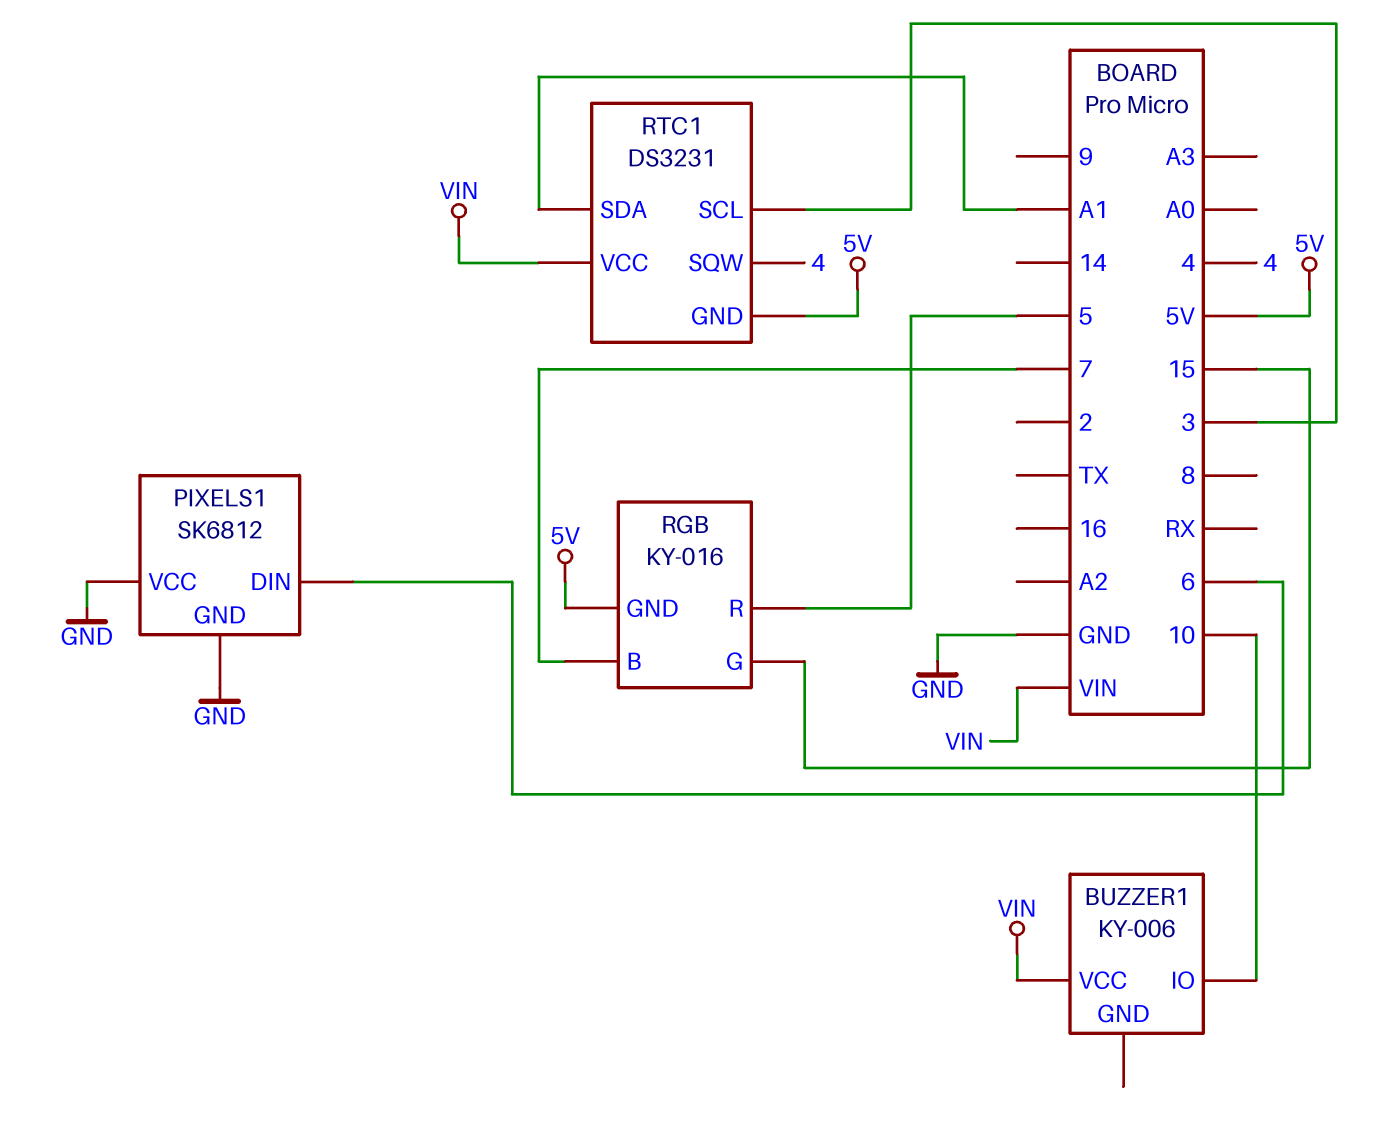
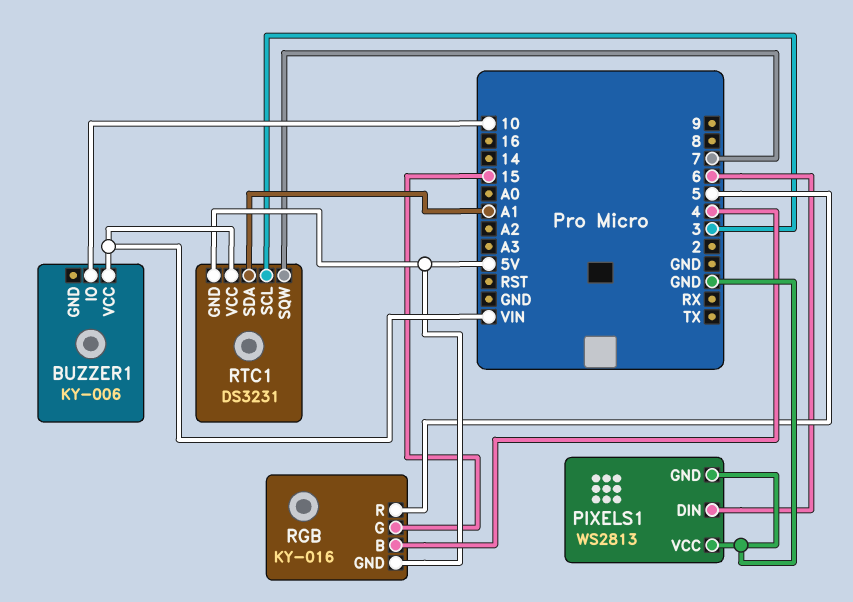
PIXELS1: SK6812 -> WS2813
RGB pin B: 7 -> 4
RTC1 pin SQW: 4 -> 7

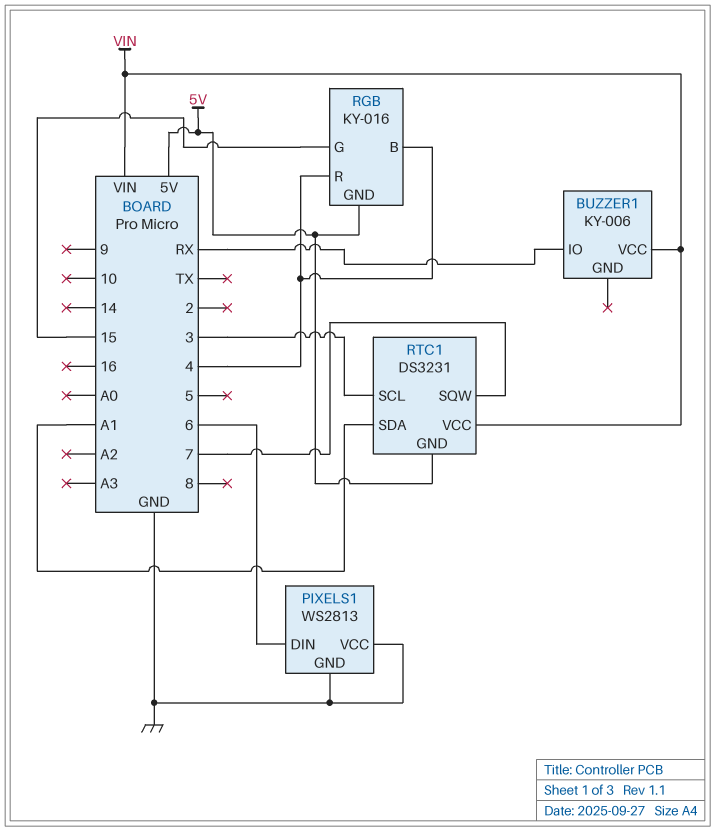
BUZZER1 pin IO: 10 -> RX
RGB pin R: 5 -> 4

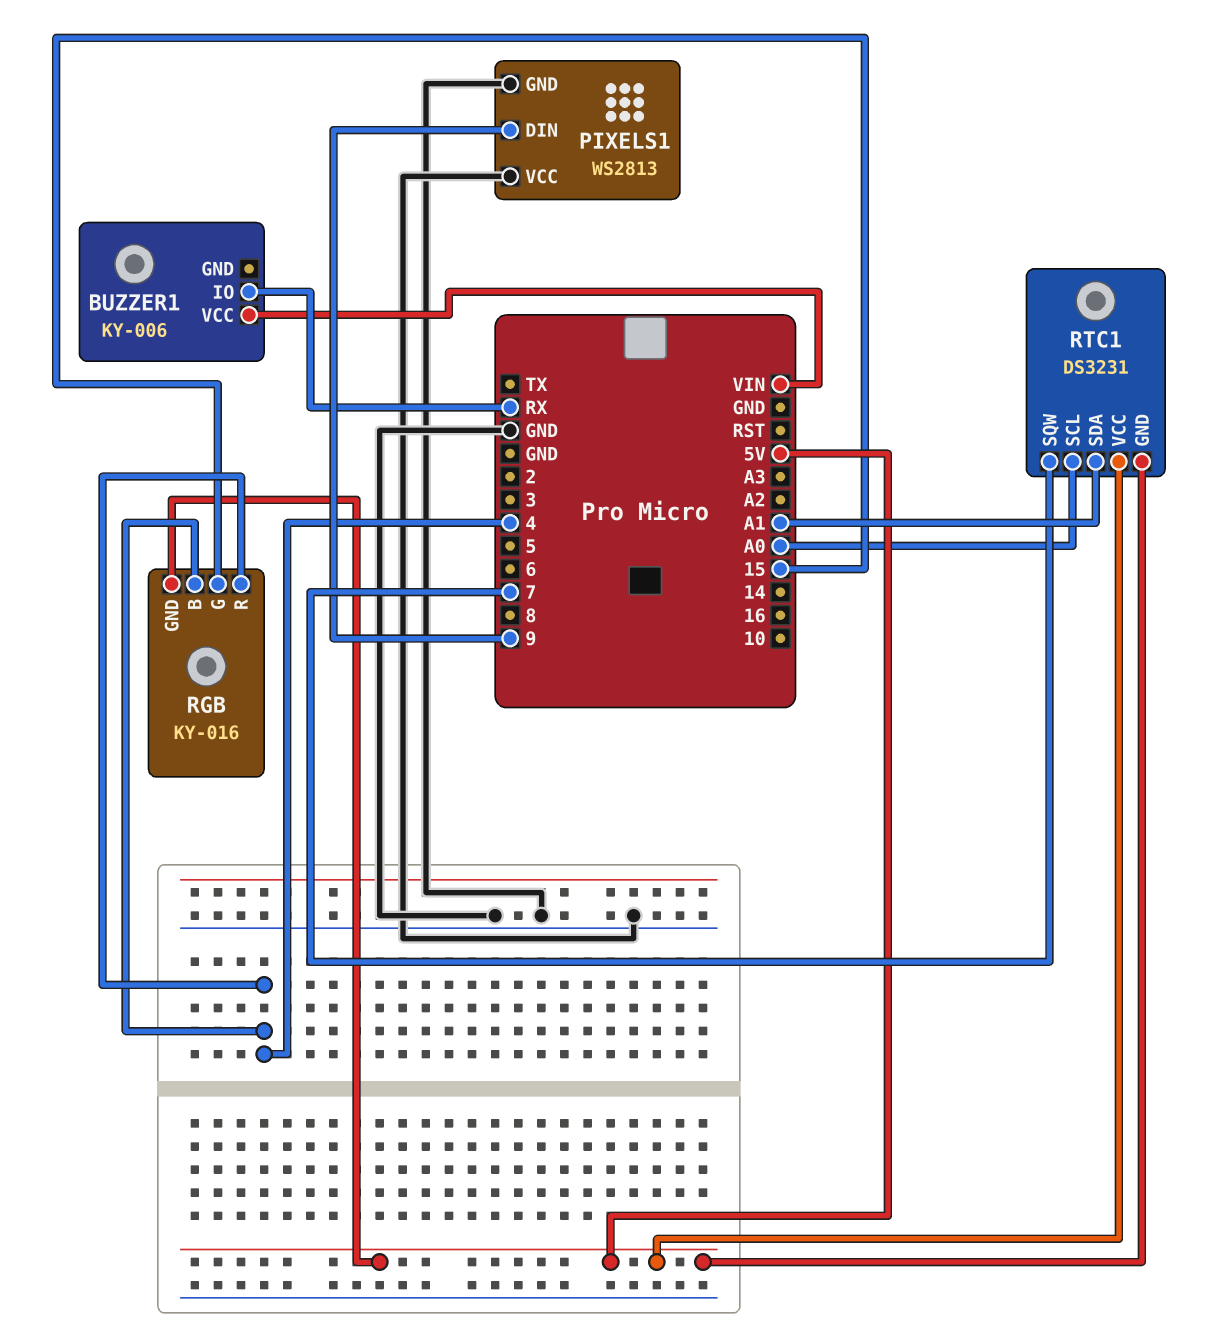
PIXELS1 pin DIN: 6 -> 9
RTC1 pin SCL: 3 -> A0
RTC1 pin VCC: VIN -> 5V

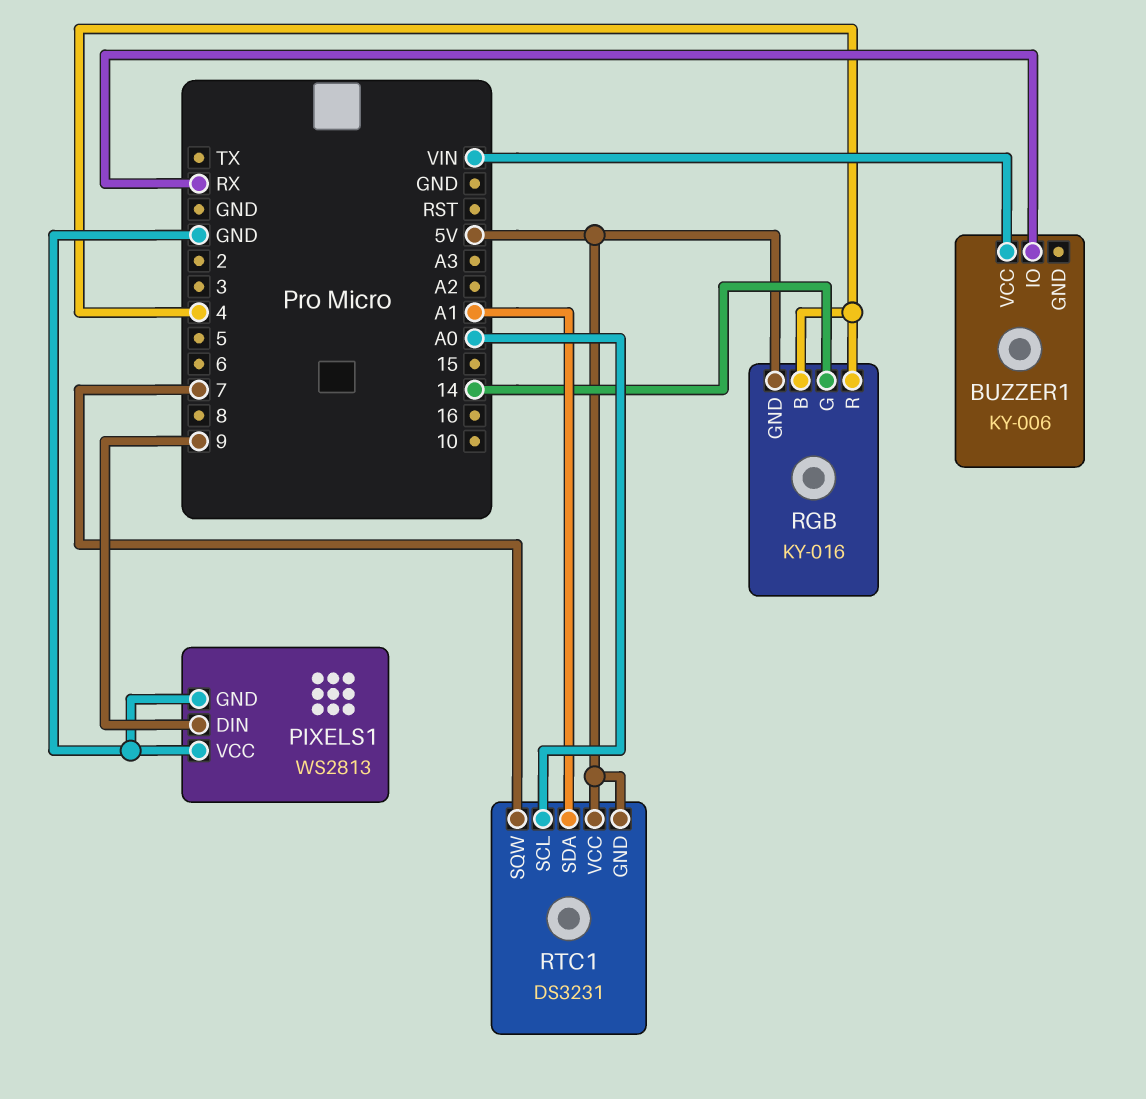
RGB pin G: 15 -> 14

